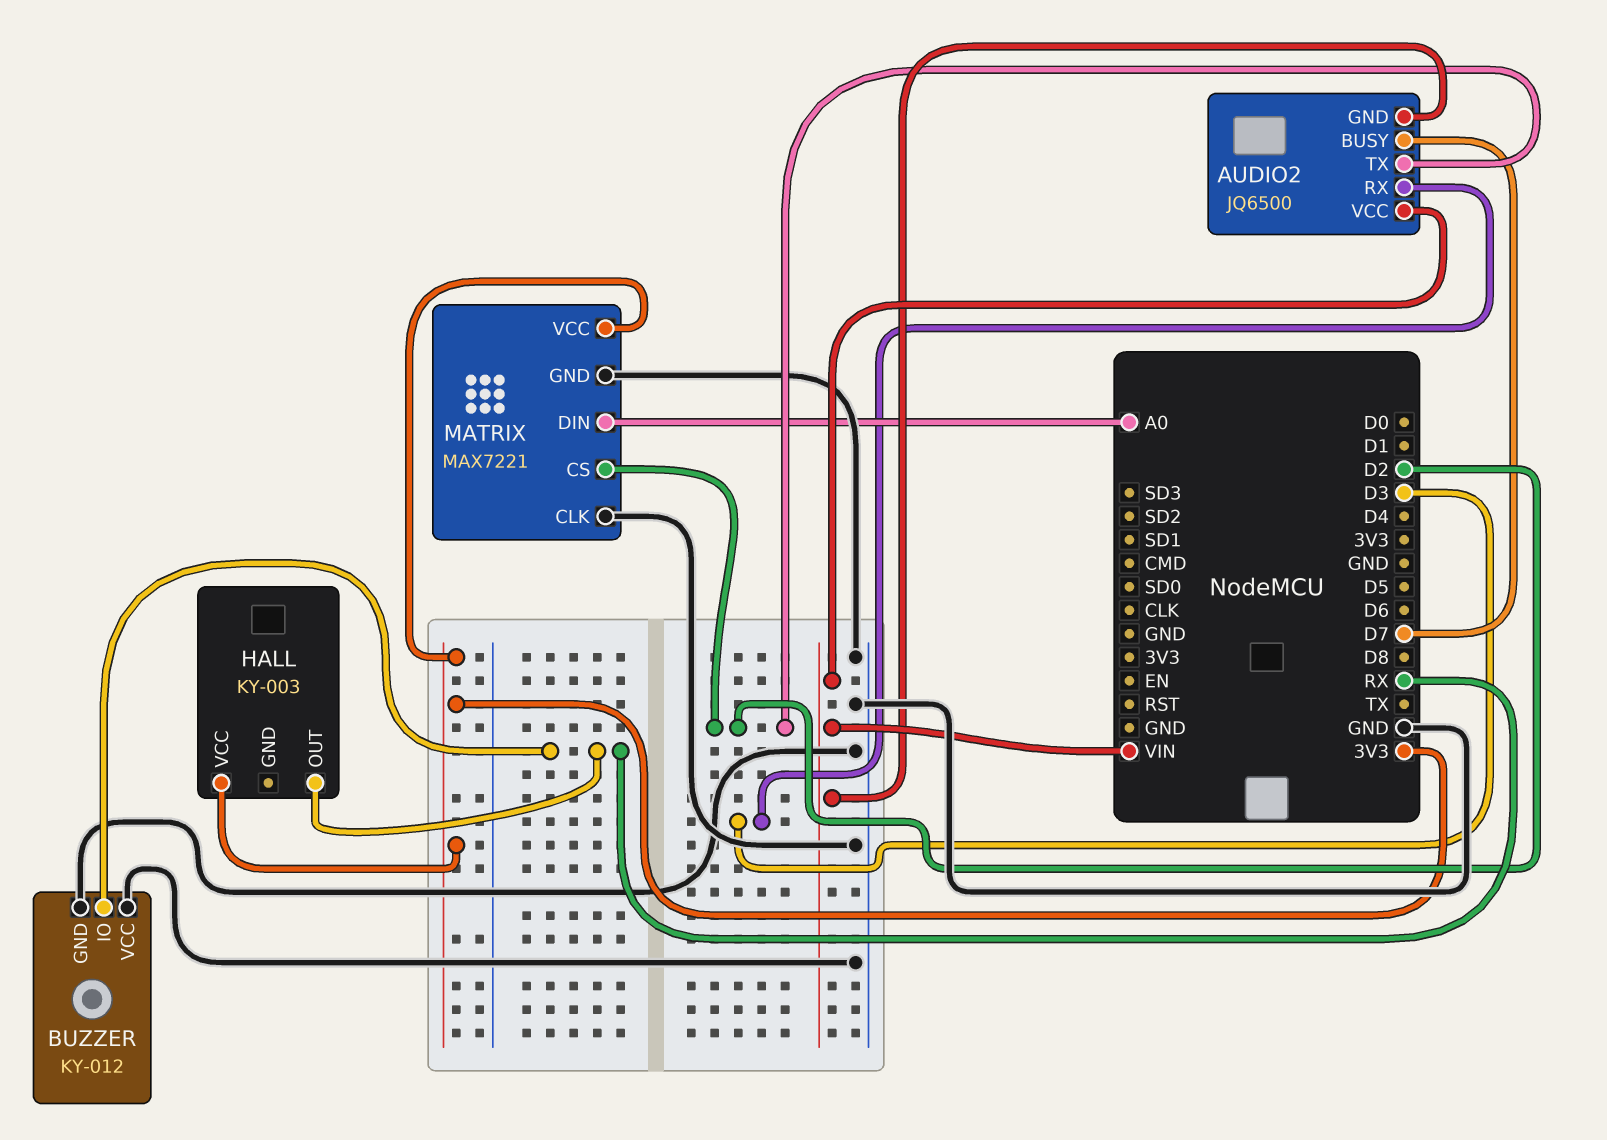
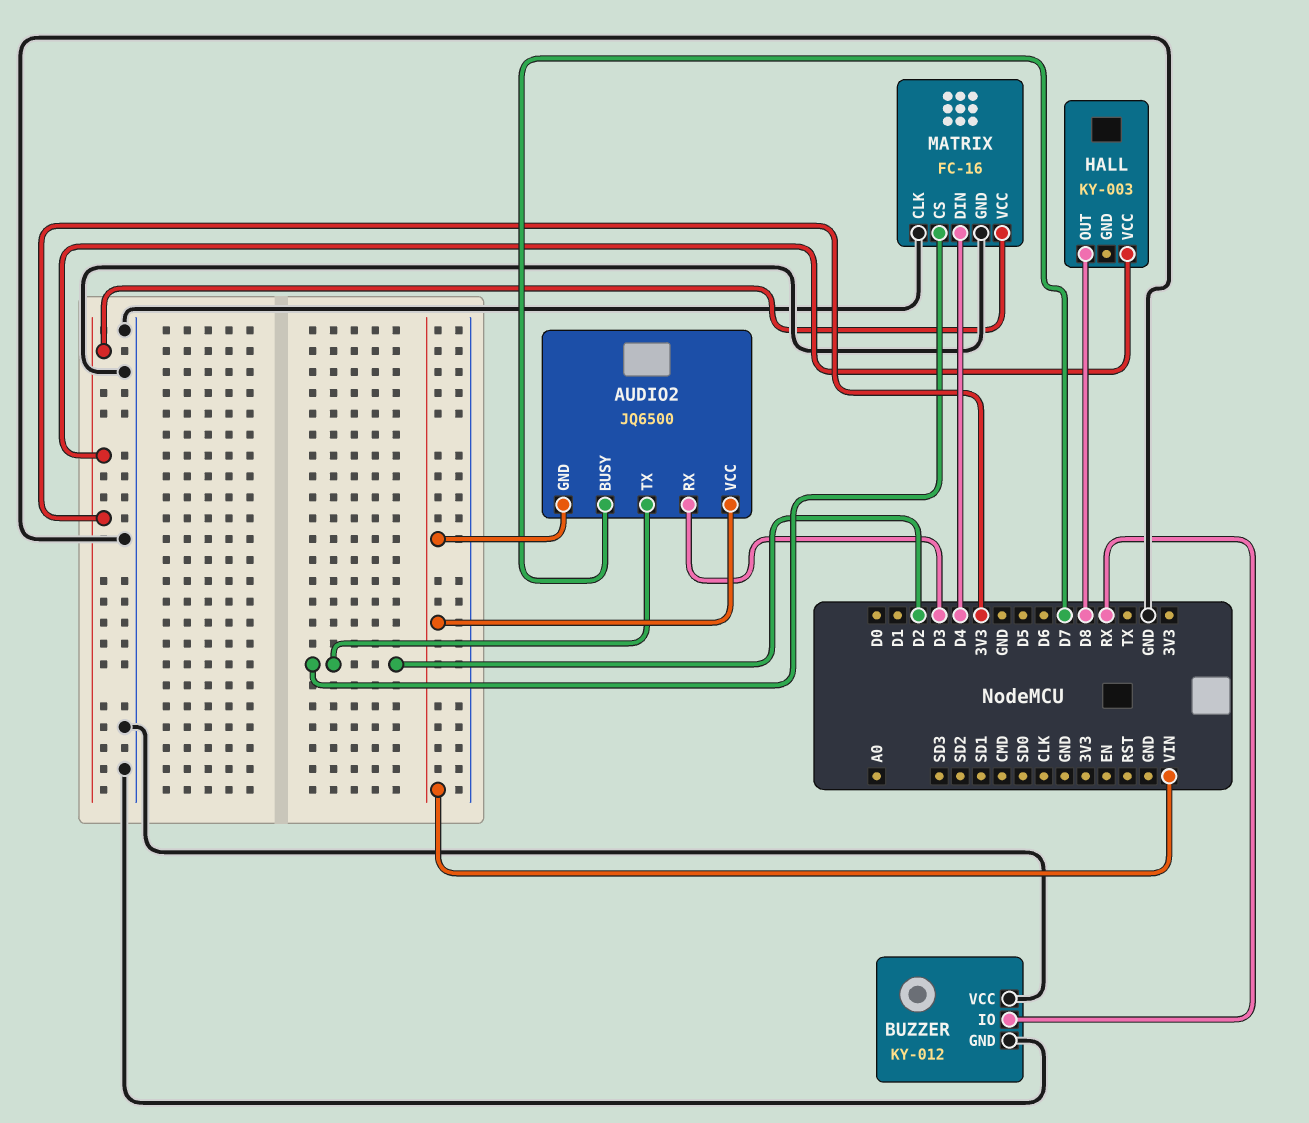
HALL pin OUT: RX -> D8
MATRIX: MAX7221 -> FC-16
MATRIX pin DIN: A0 -> D4

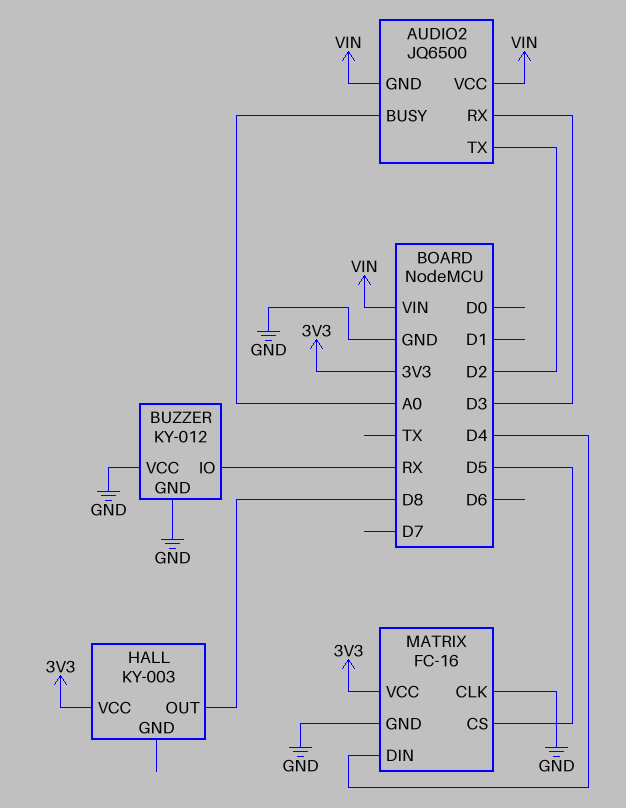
AUDIO2 pin BUSY: D7 -> A0
MATRIX pin CS: D2 -> D5

